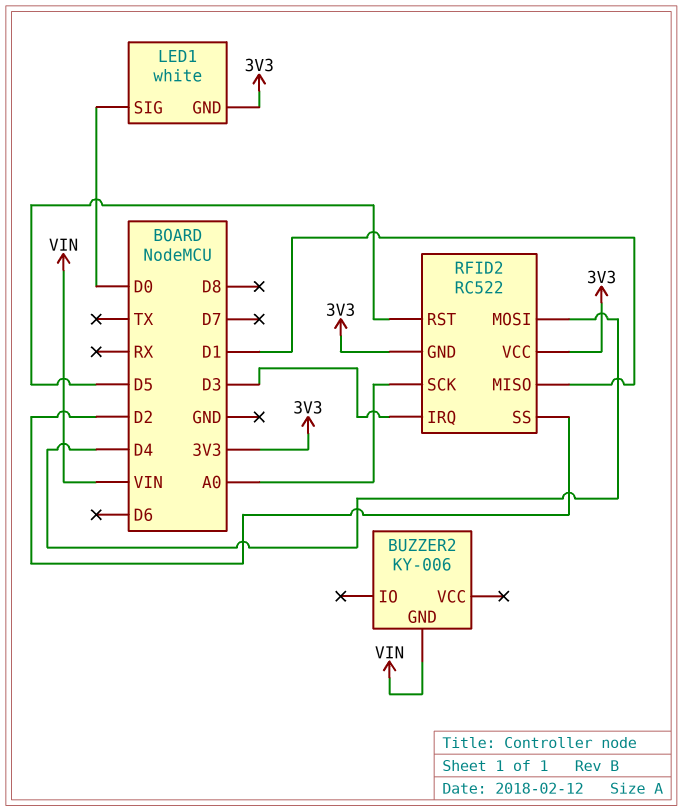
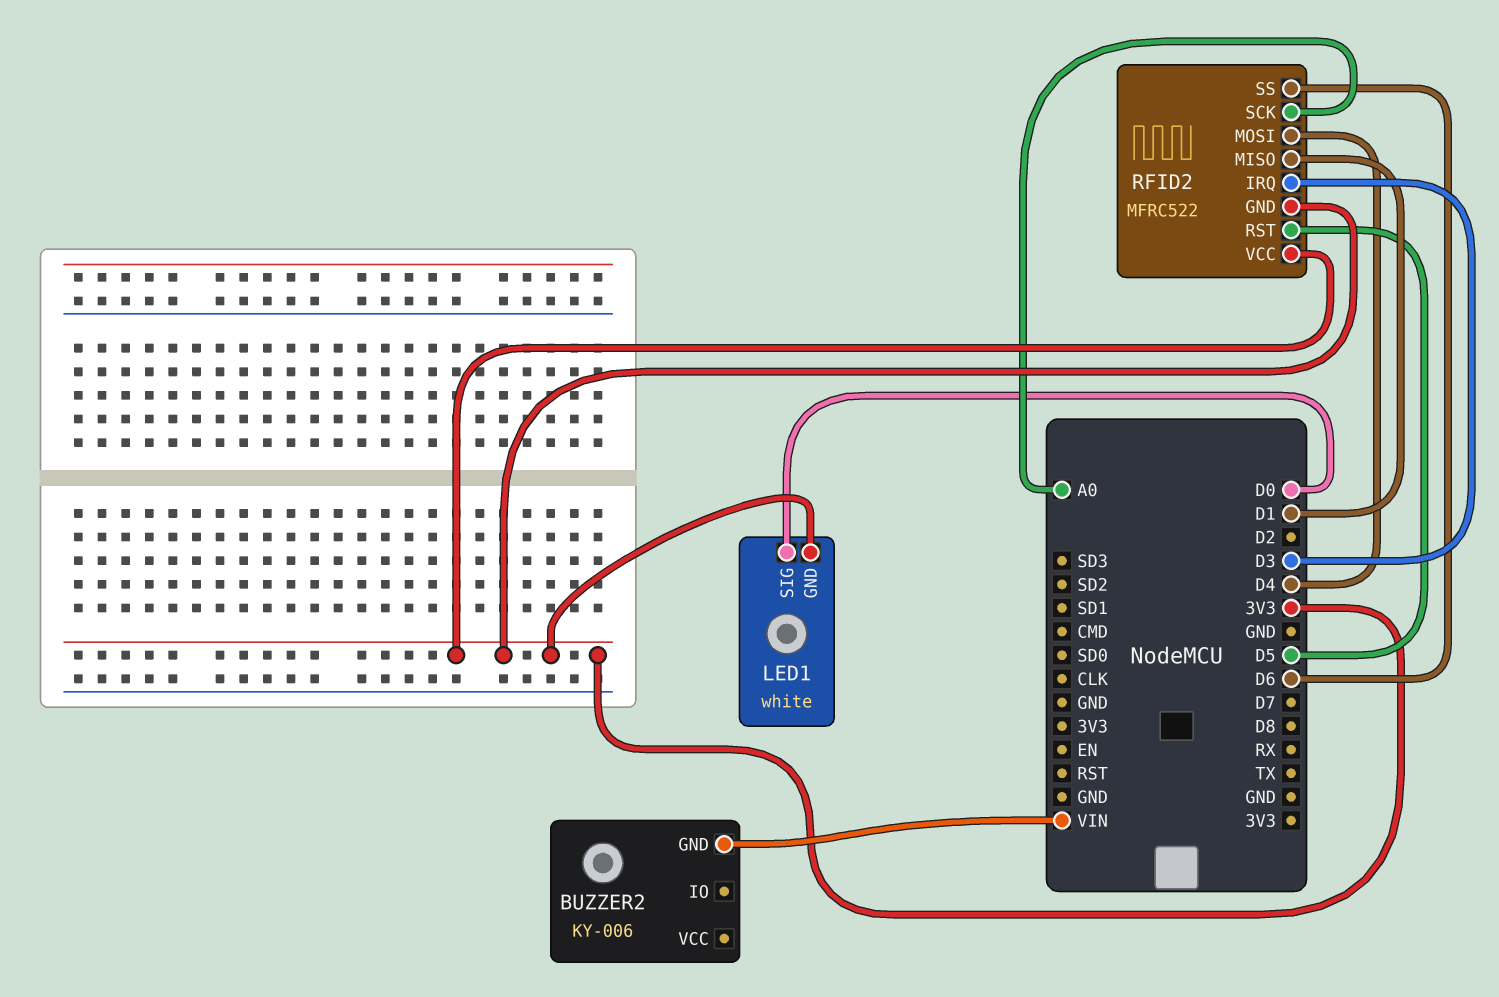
RFID2: RC522 -> MFRC522
RFID2 pin SS: D2 -> D6

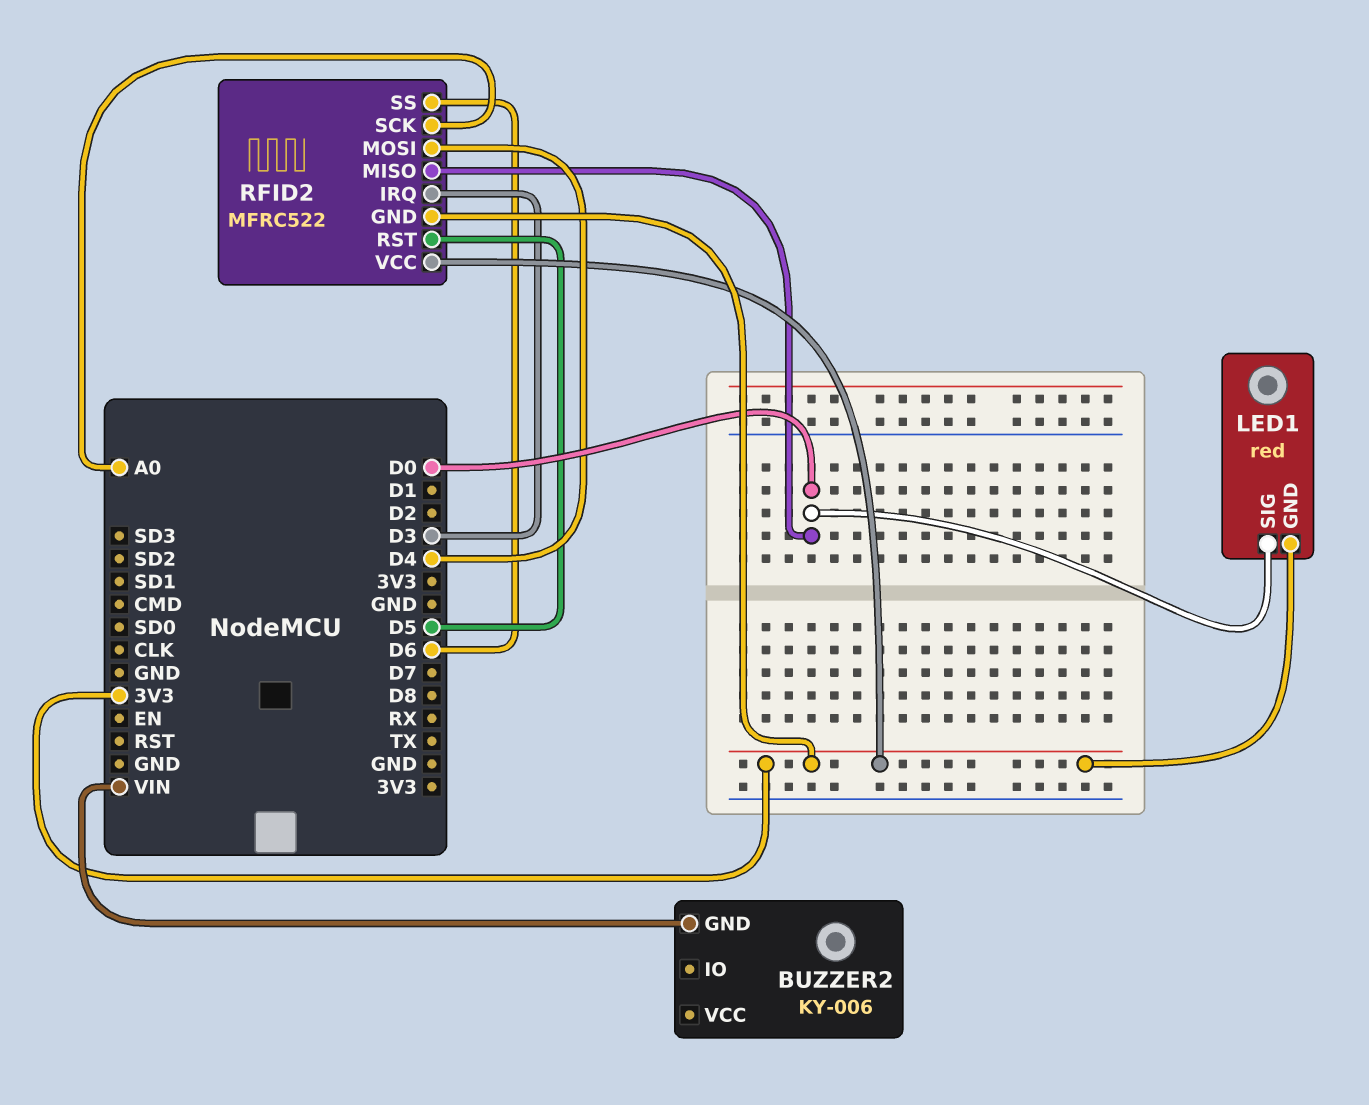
LED1: white -> red
RFID2 pin MISO: D1 -> D0

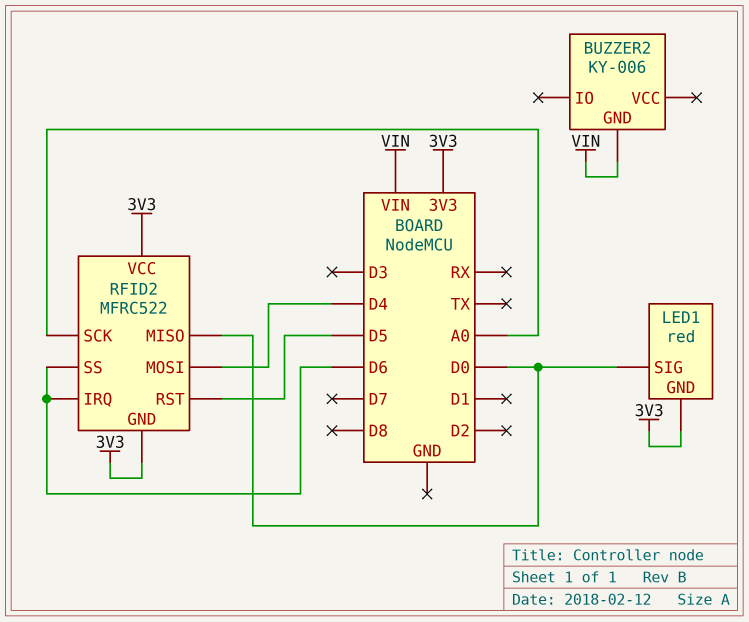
RFID2 pin IRQ: D3 -> D6

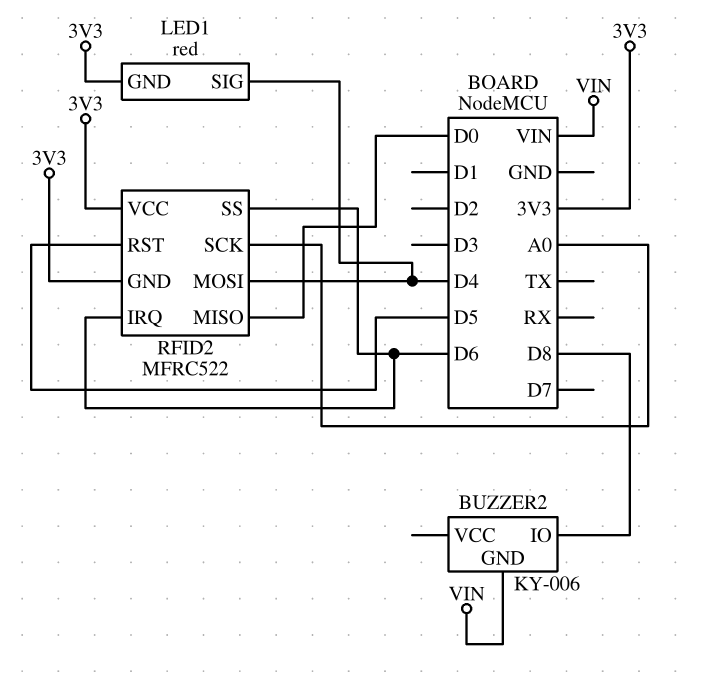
BUZZER2 pin IO: none -> D8
LED1 pin SIG: D0 -> D4

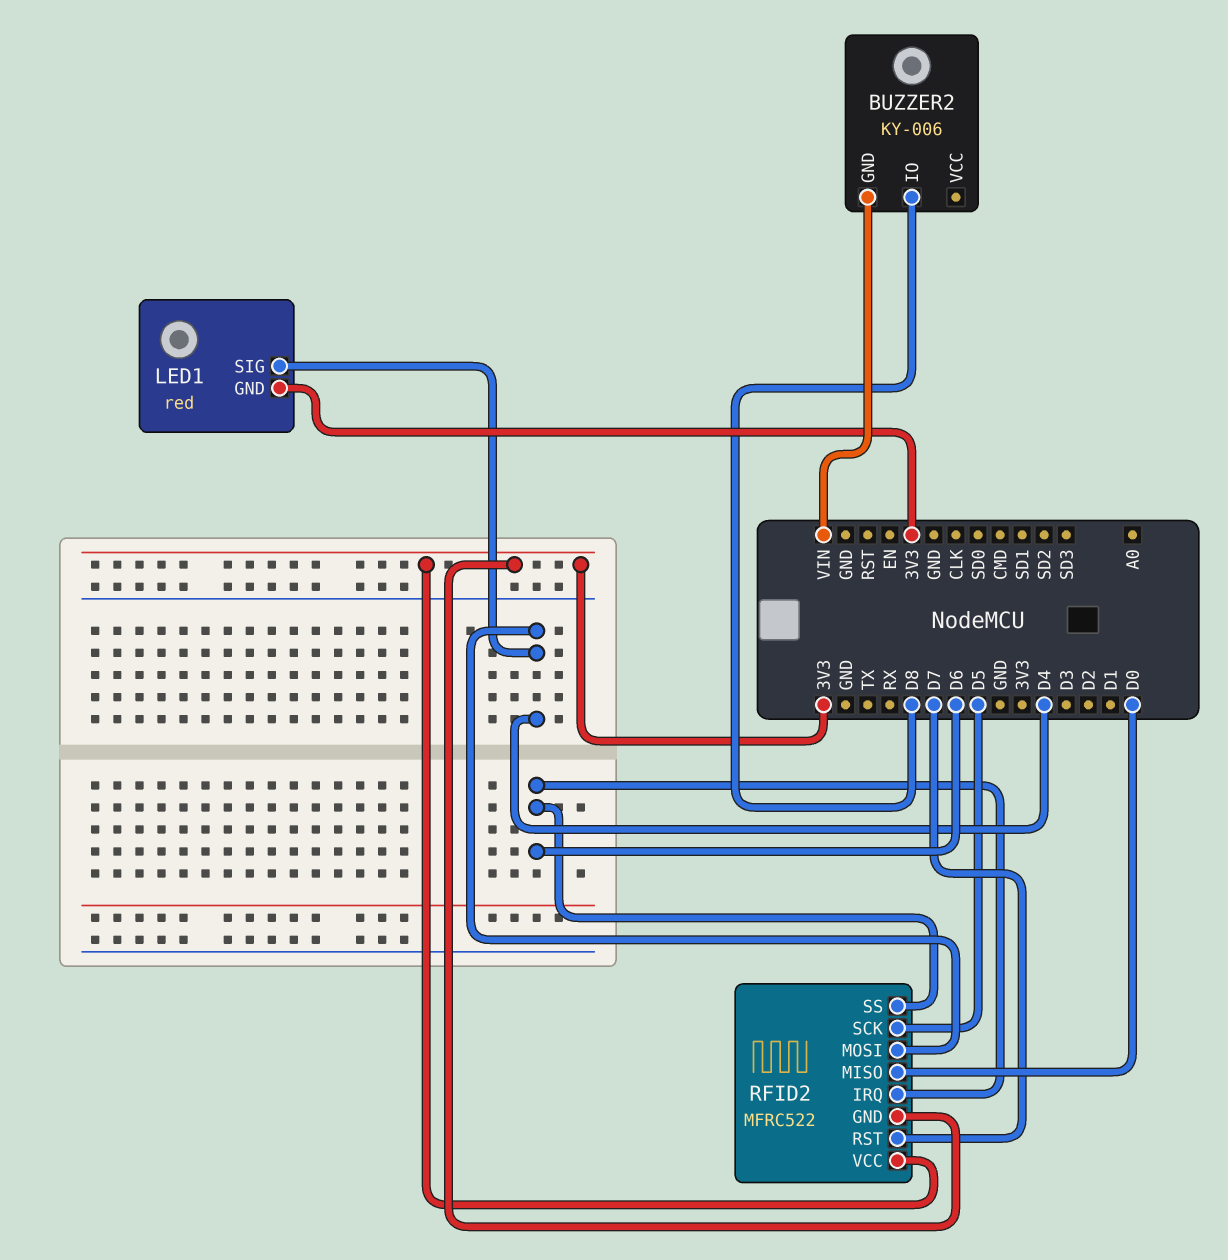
RFID2 pin RST: D5 -> D7
RFID2 pin SCK: A0 -> D5

